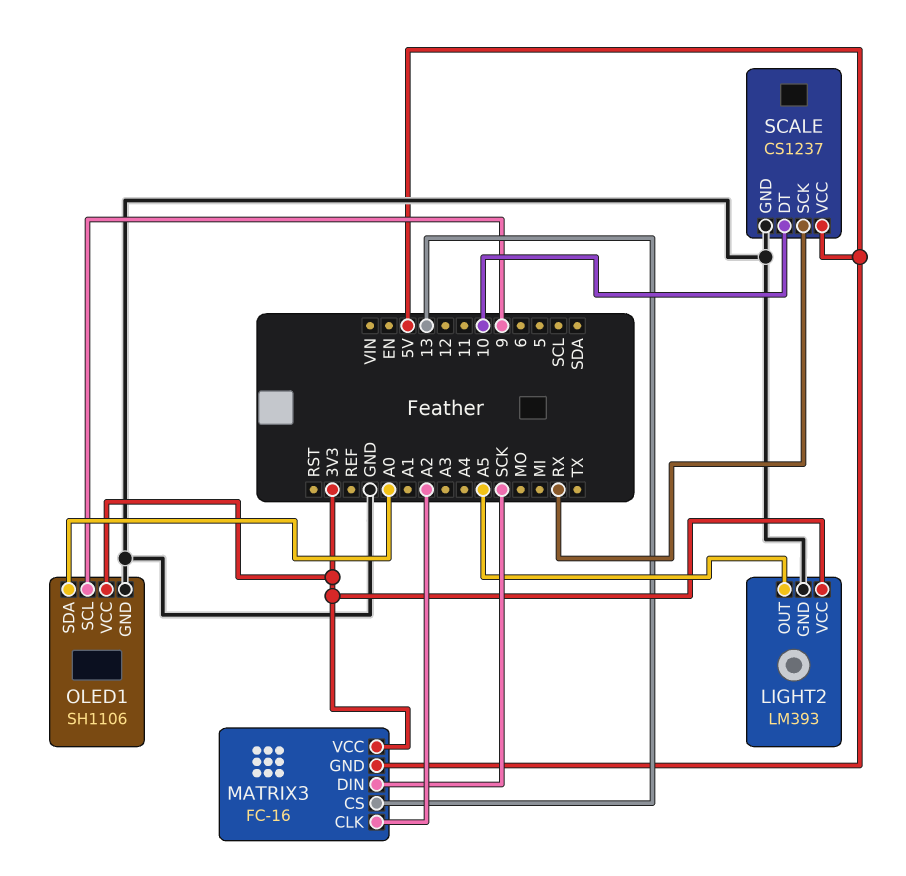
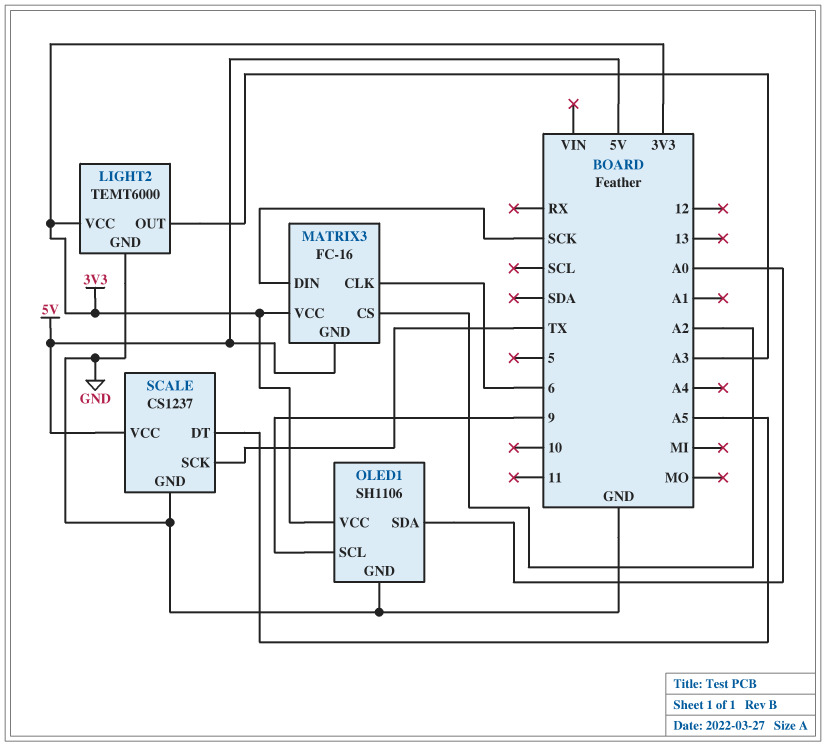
LIGHT2: LM393 -> TEMT6000
LIGHT2 pin OUT: A5 -> A3
MATRIX3 pin CLK: A2 -> 6
MATRIX3 pin CS: 13 -> A2
SCALE pin DT: 10 -> A5
SCALE pin SCK: RX -> TX

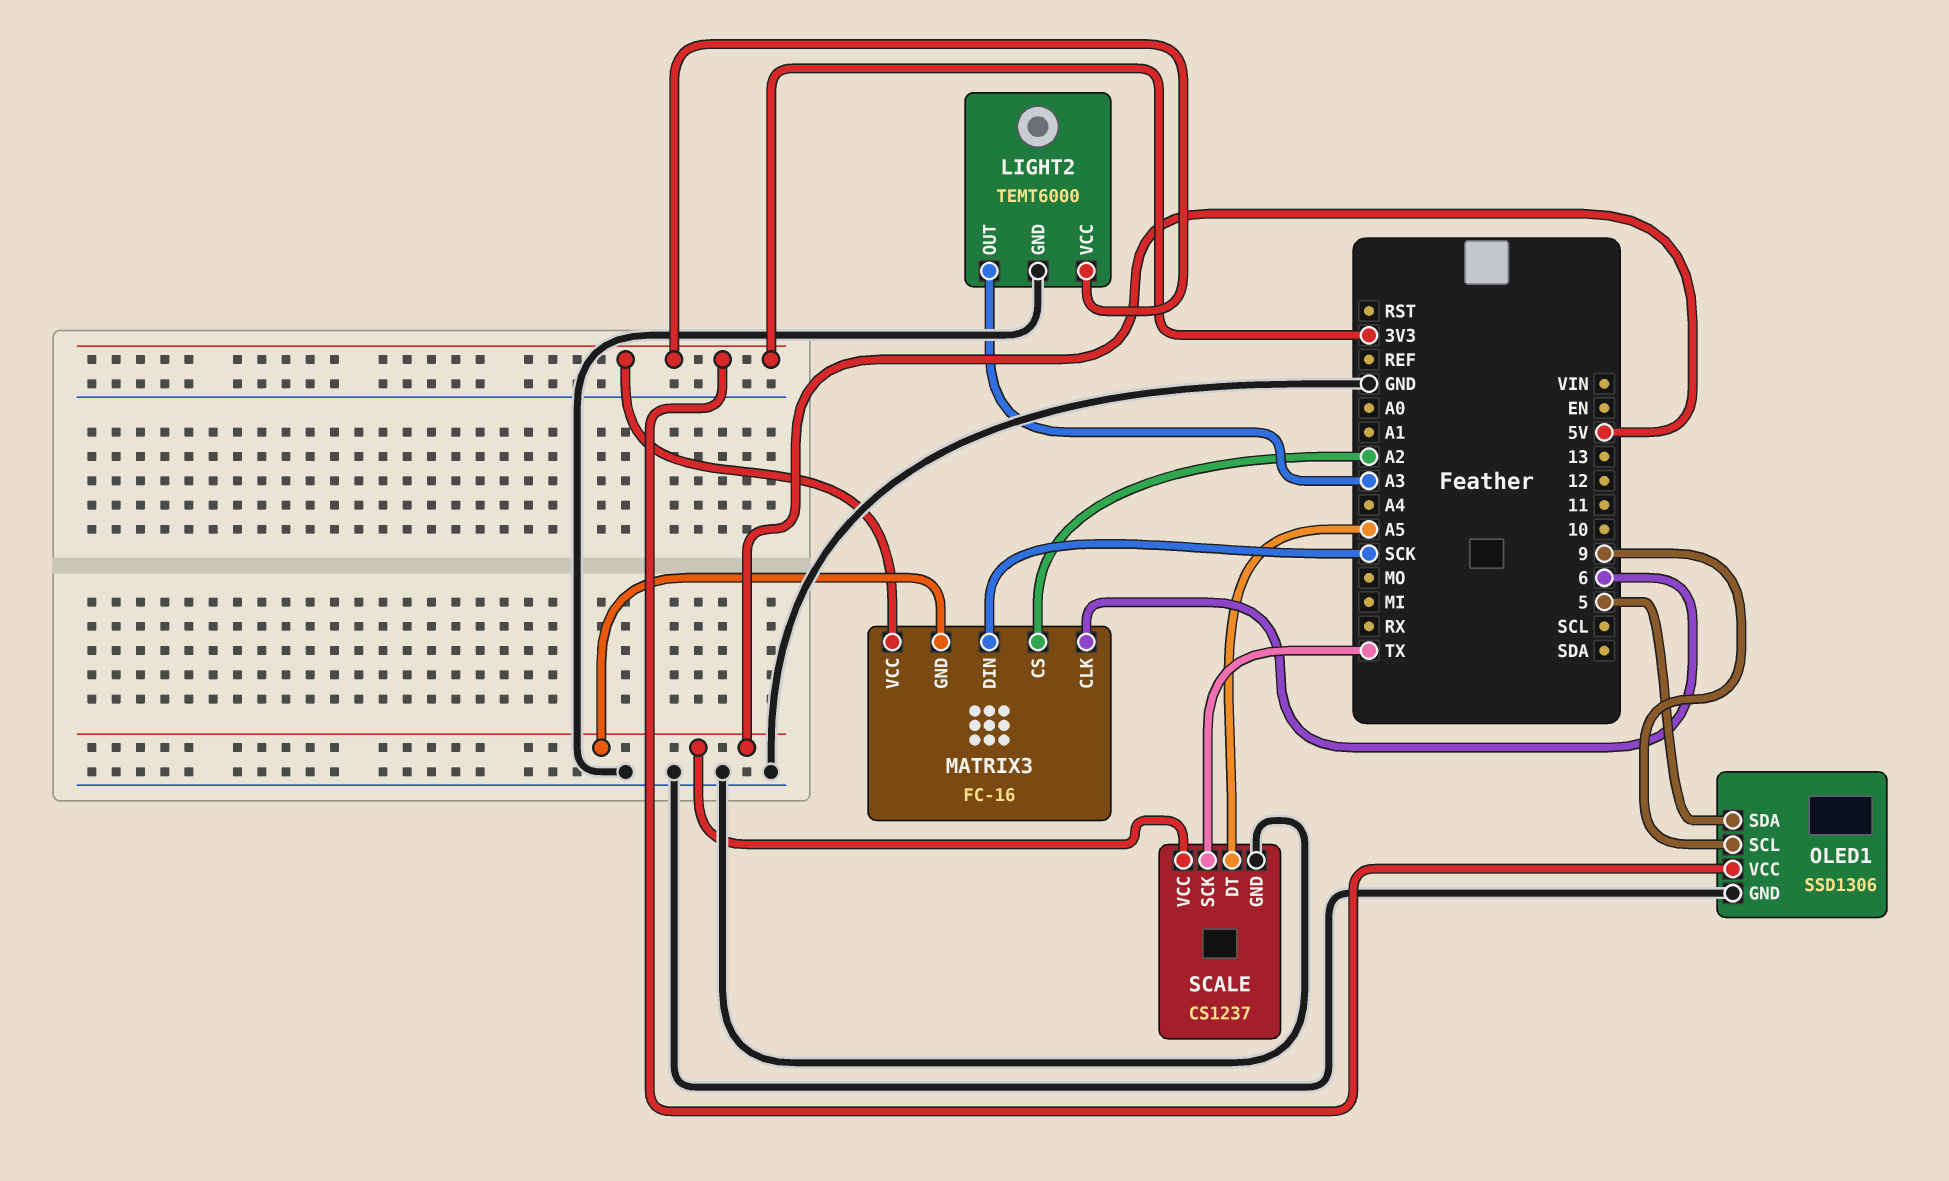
OLED1: SH1106 -> SSD1306
OLED1 pin SDA: A0 -> 5

